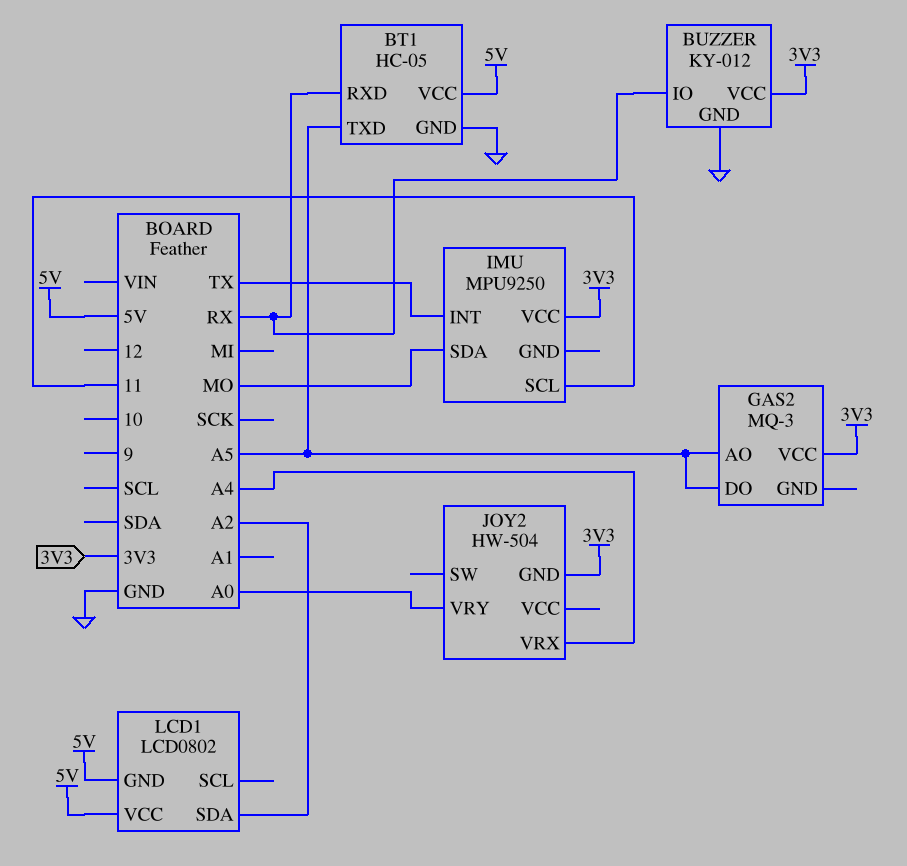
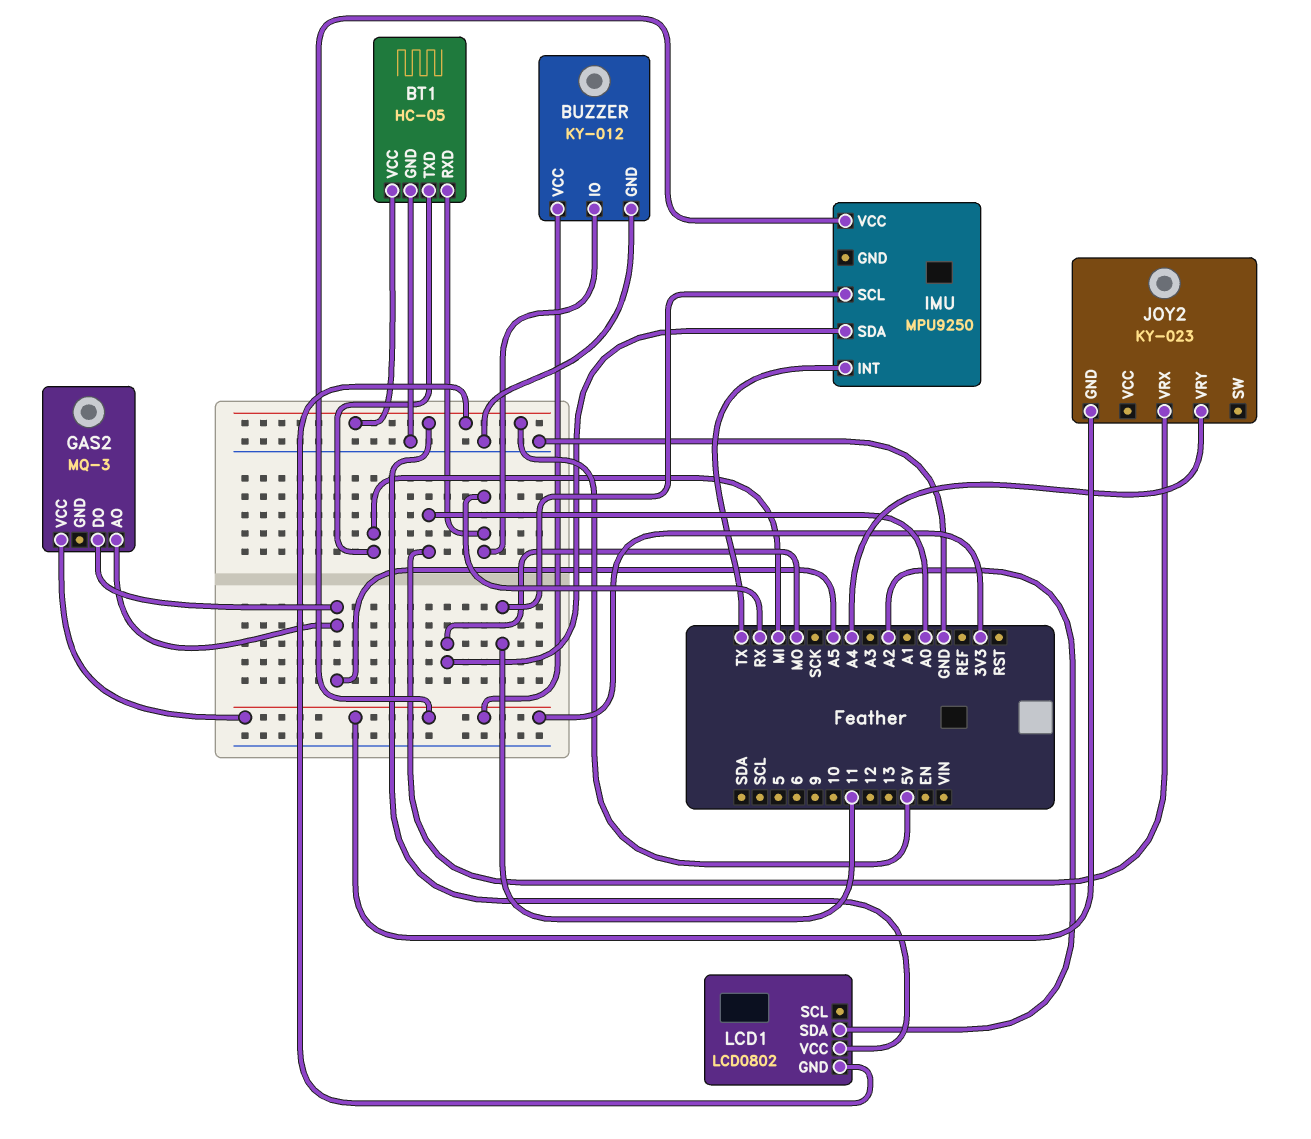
BT1 pin TXD: A5 -> MI
JOY2: HW-504 -> KY-023
JOY2 pin VRX: A4 -> A0
JOY2 pin VRY: A0 -> A4

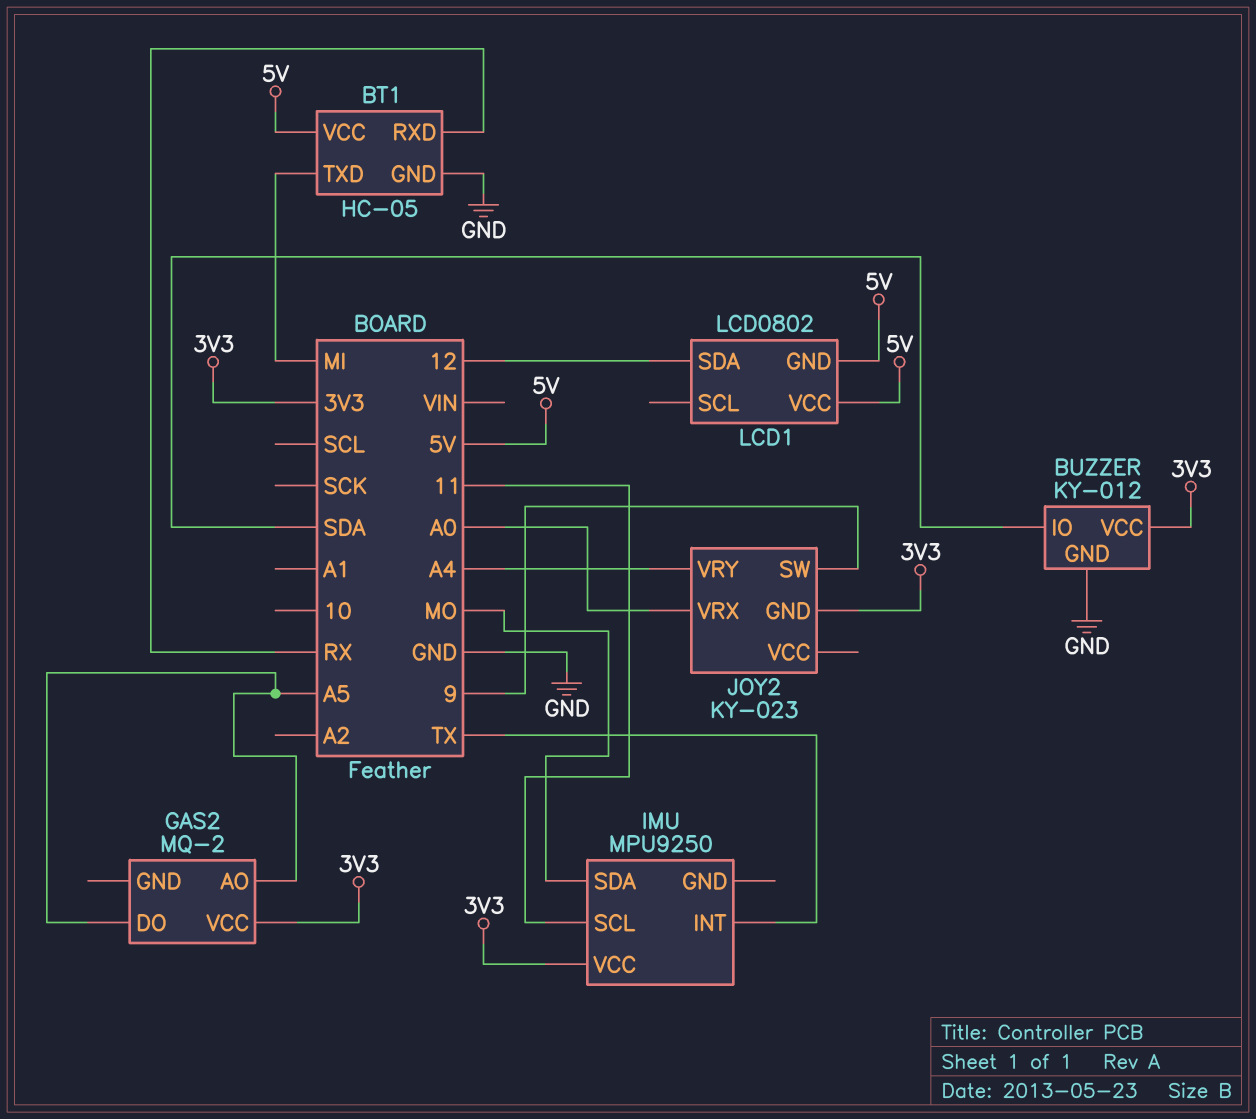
BUZZER pin IO: RX -> SDA
GAS2: MQ-3 -> MQ-2
JOY2 pin SW: none -> 9
LCD1 pin SDA: A2 -> 12

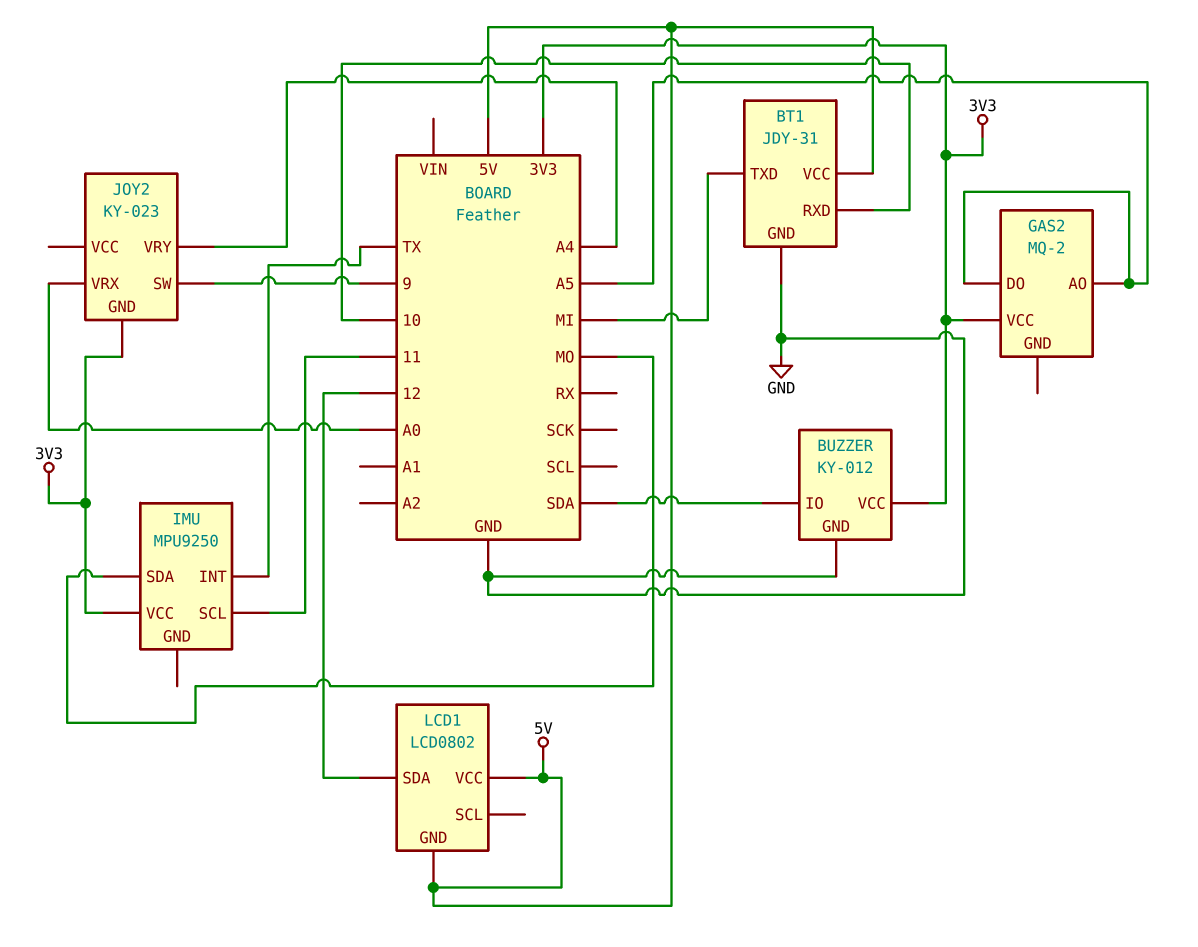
BT1: HC-05 -> JDY-31
BT1 pin RXD: RX -> 10

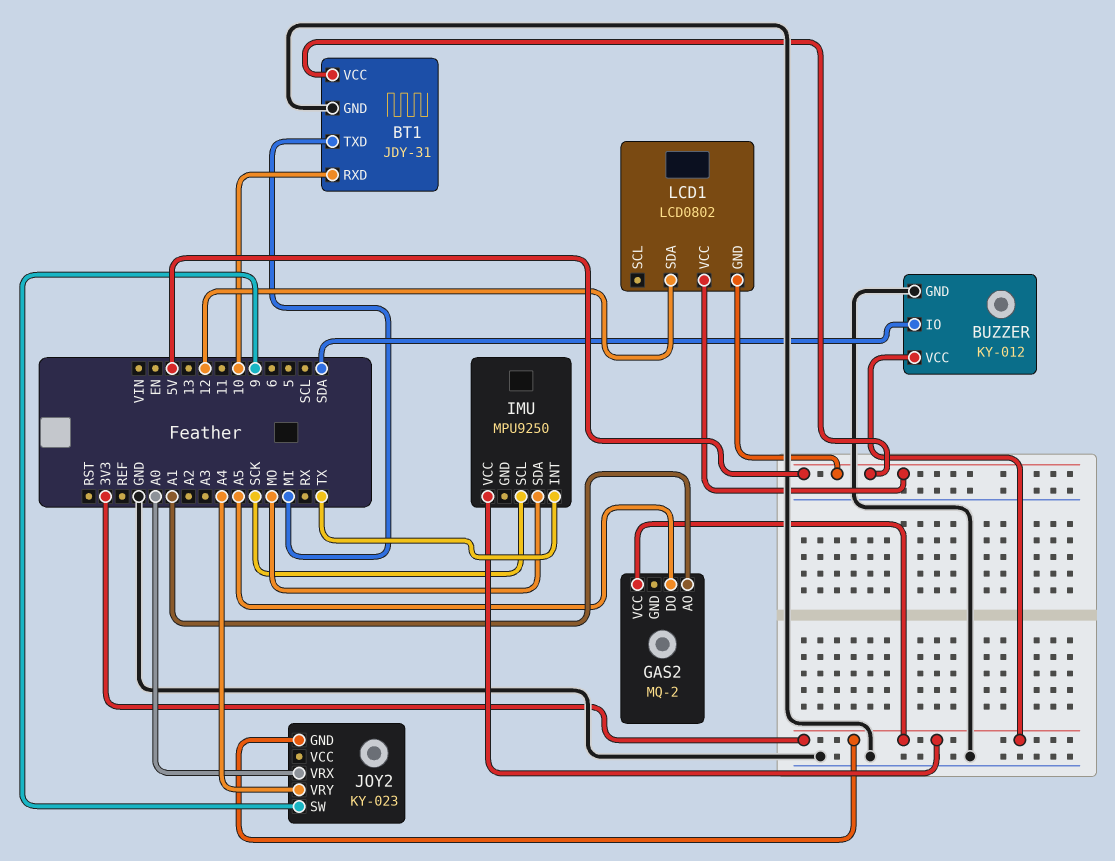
GAS2 pin AO: A5 -> A1
IMU pin SCL: 11 -> SCK

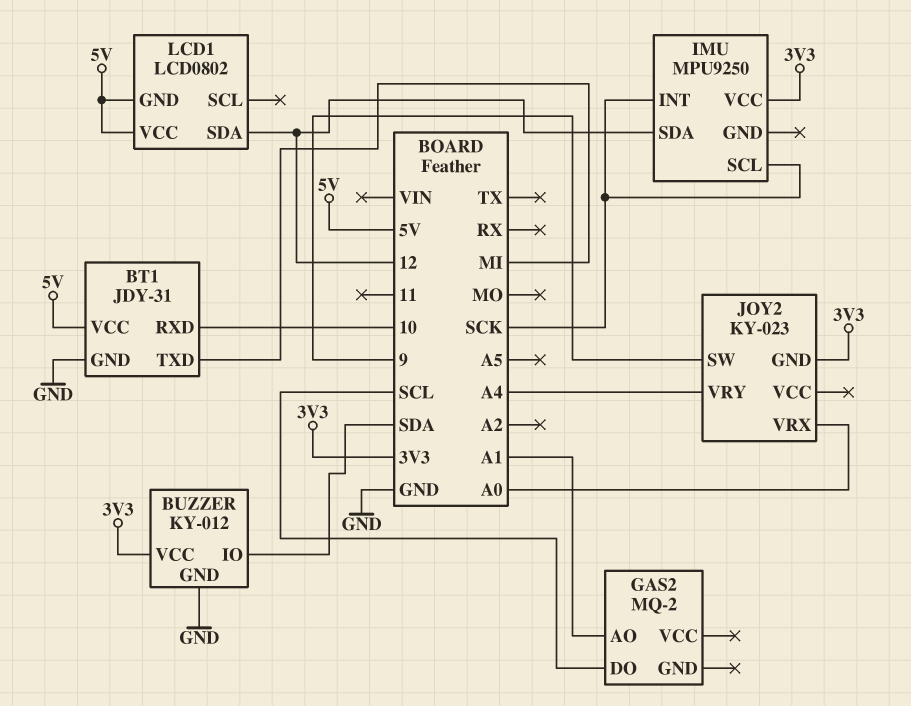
GAS2 pin DO: A5 -> SCL
GAS2 pin VCC: 3V3 -> none
IMU pin INT: TX -> SCK
IMU pin SDA: MO -> 12

